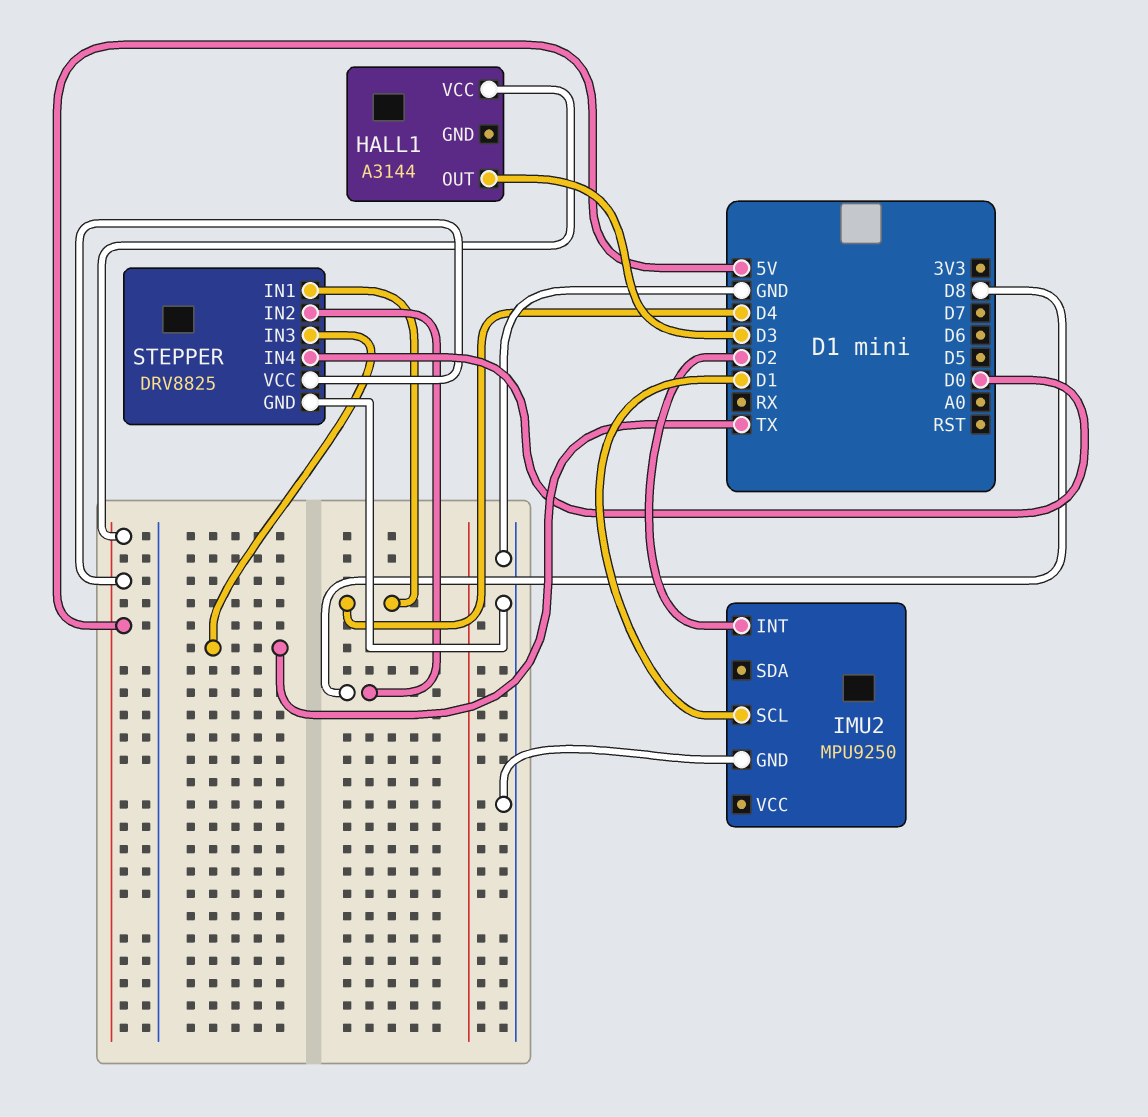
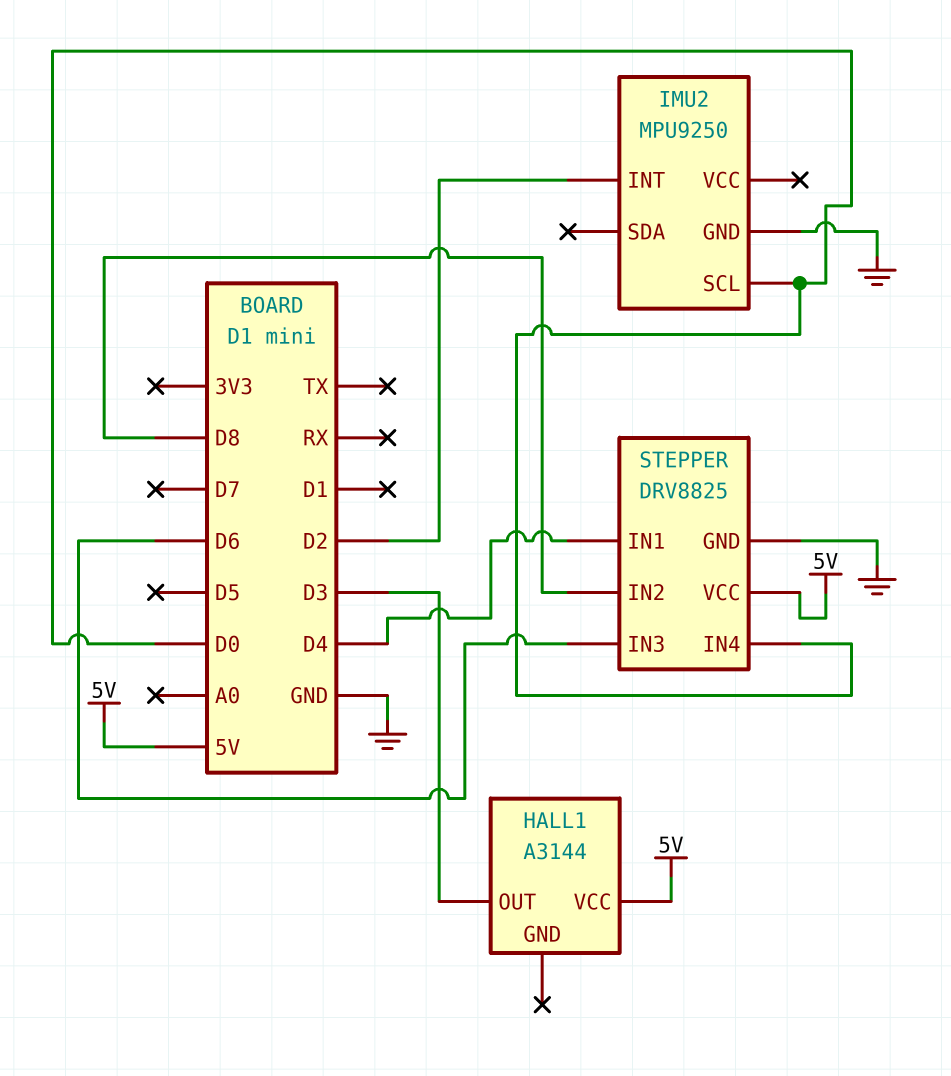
IMU2 pin SCL: D1 -> D0
STEPPER pin IN3: TX -> D6

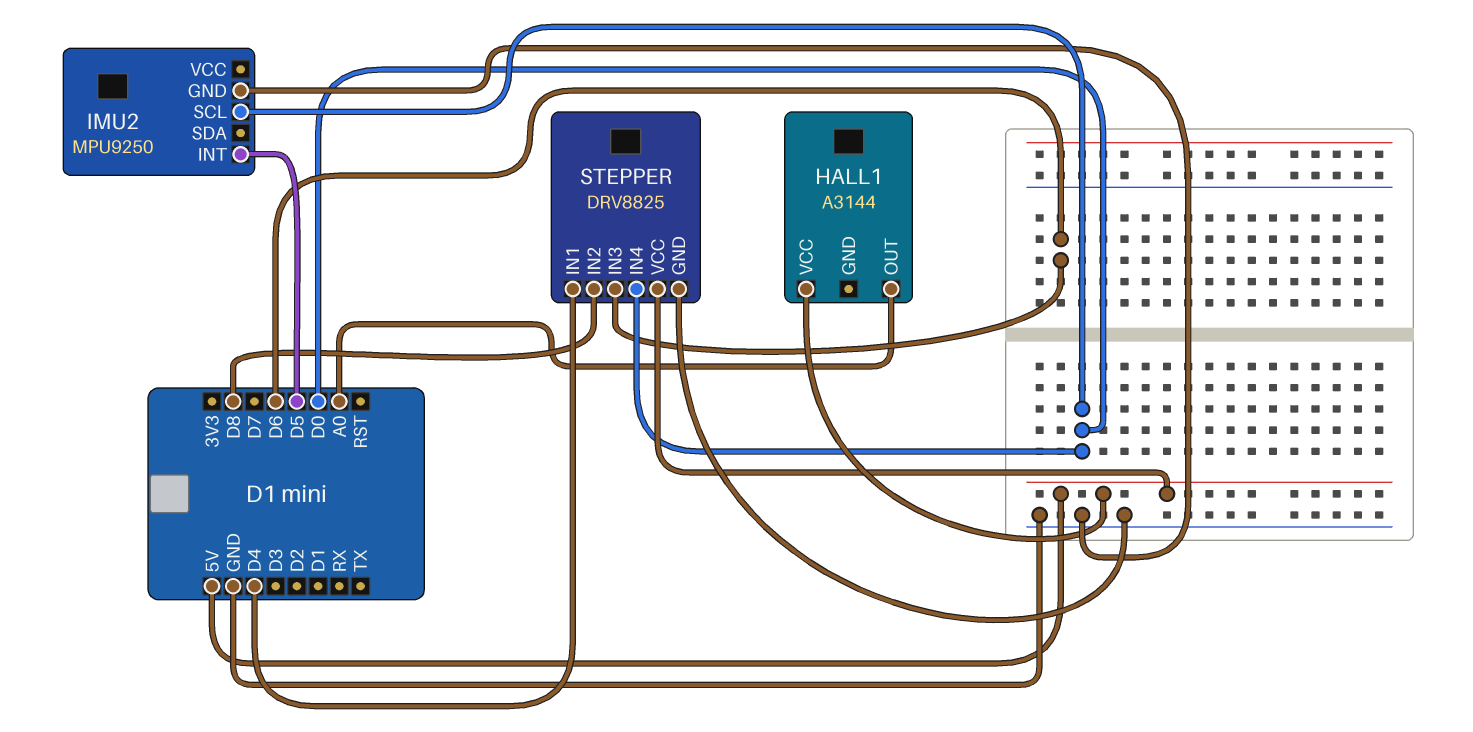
HALL1 pin OUT: D3 -> A0
IMU2 pin INT: D2 -> D5

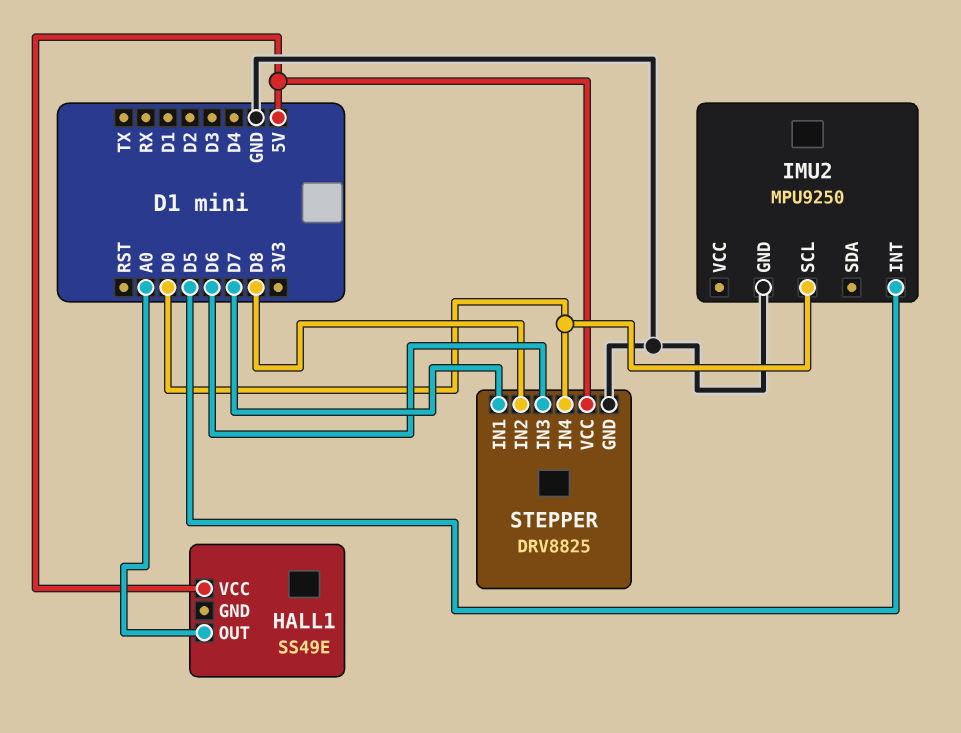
HALL1: A3144 -> SS49E
STEPPER pin IN1: D4 -> D7

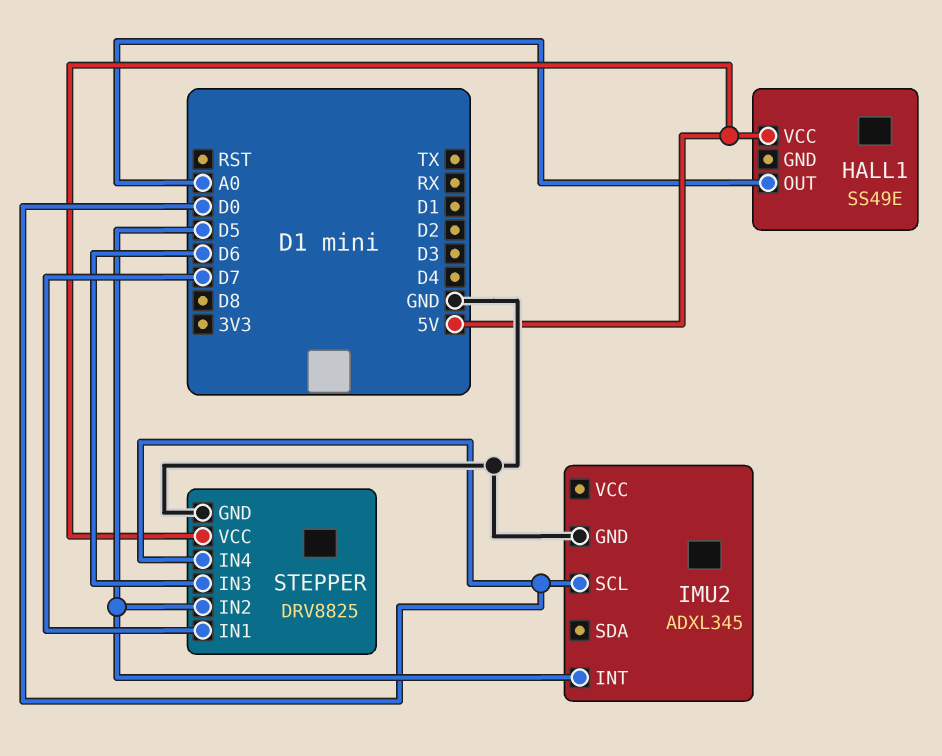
IMU2: MPU9250 -> ADXL345
STEPPER pin IN2: D8 -> D5

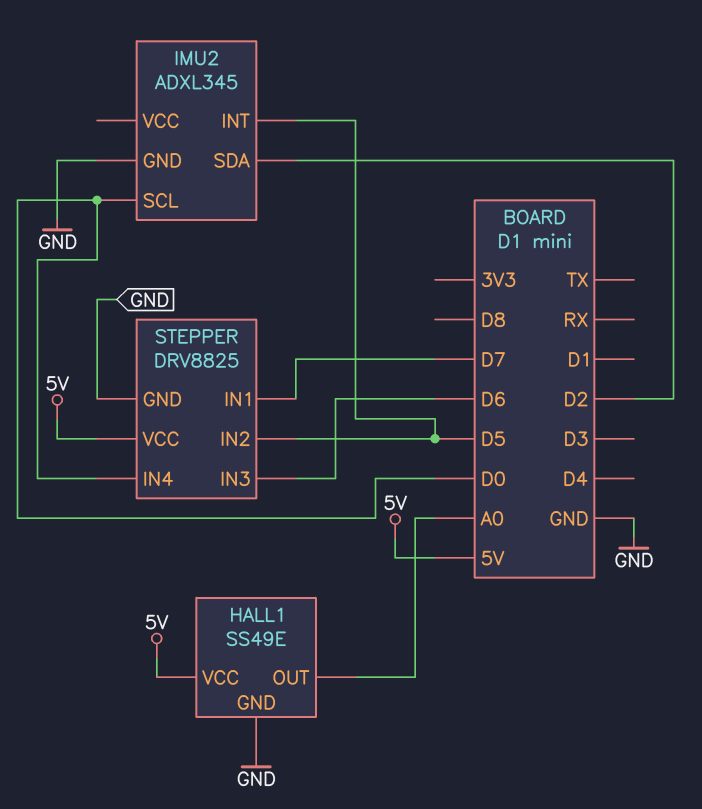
HALL1 pin GND: none -> GND
IMU2 pin SDA: none -> D2

